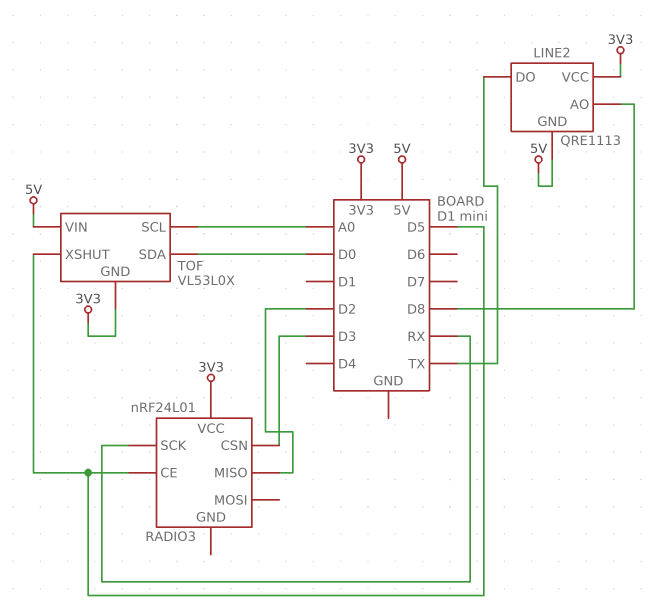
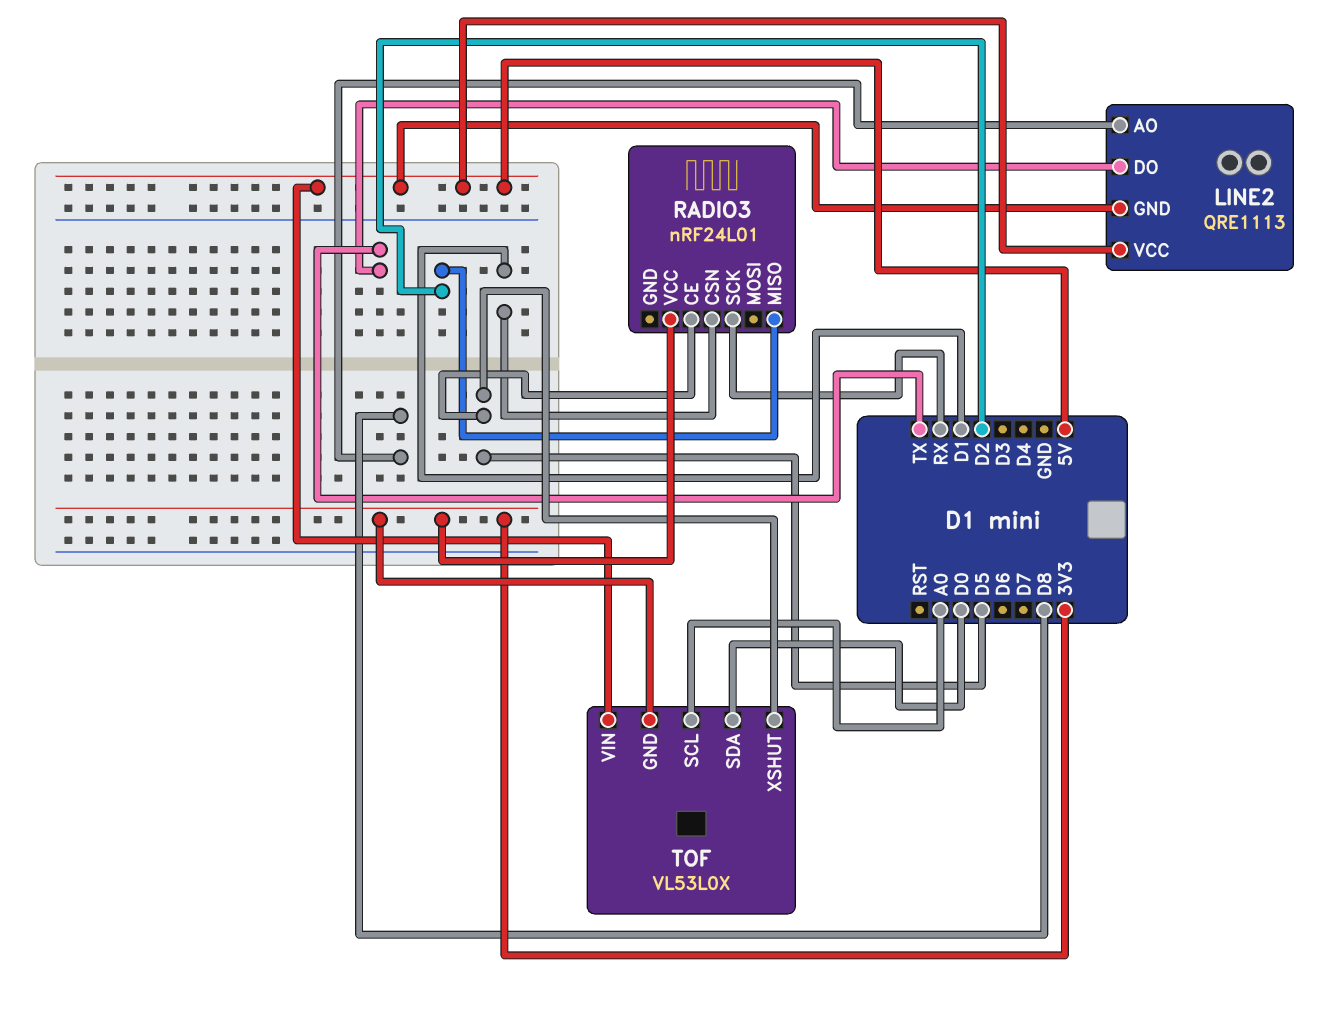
LINE2 pin VCC: 3V3 -> 5V
RADIO3 pin CSN: D3 -> D1

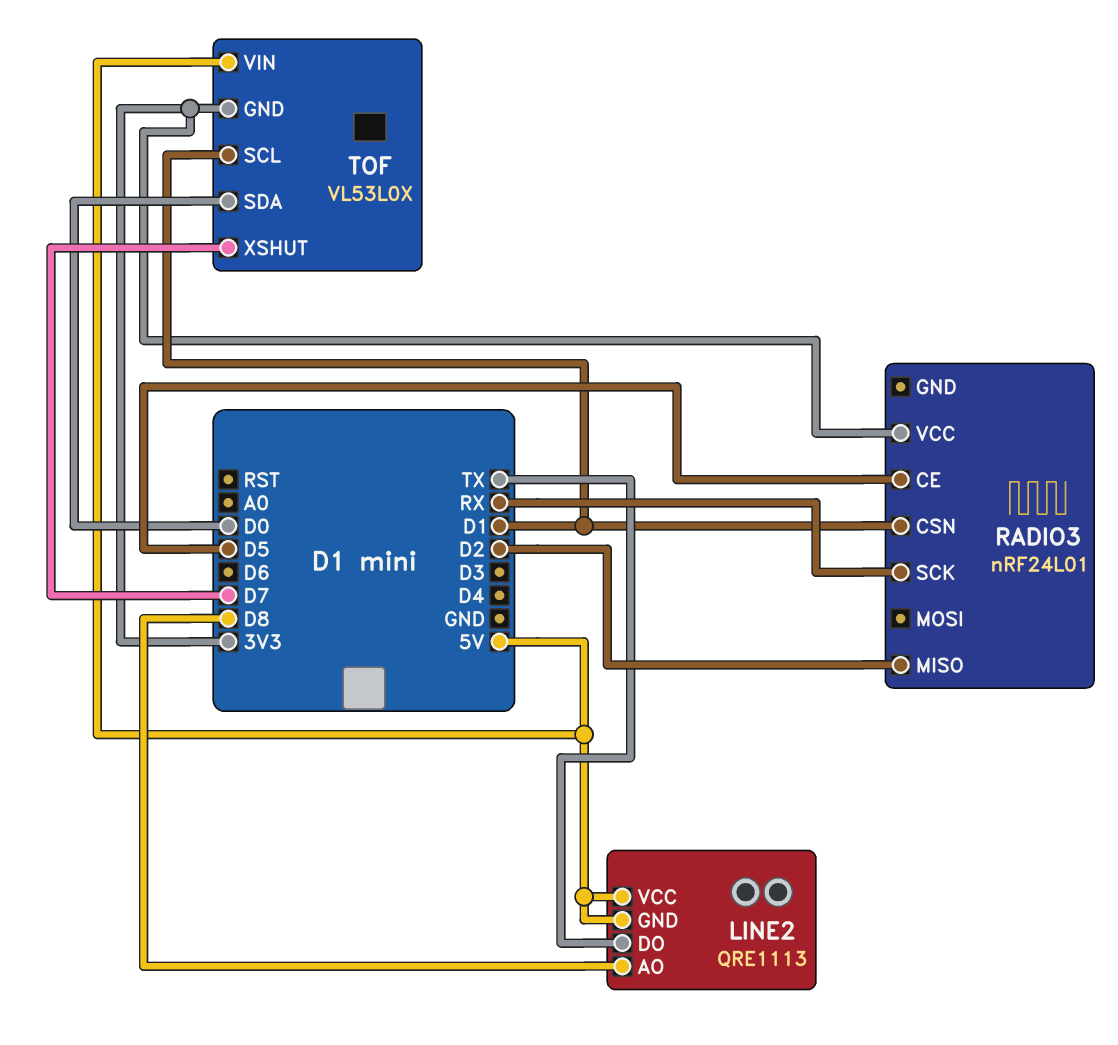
TOF pin SCL: A0 -> D1
TOF pin XSHUT: D5 -> D7

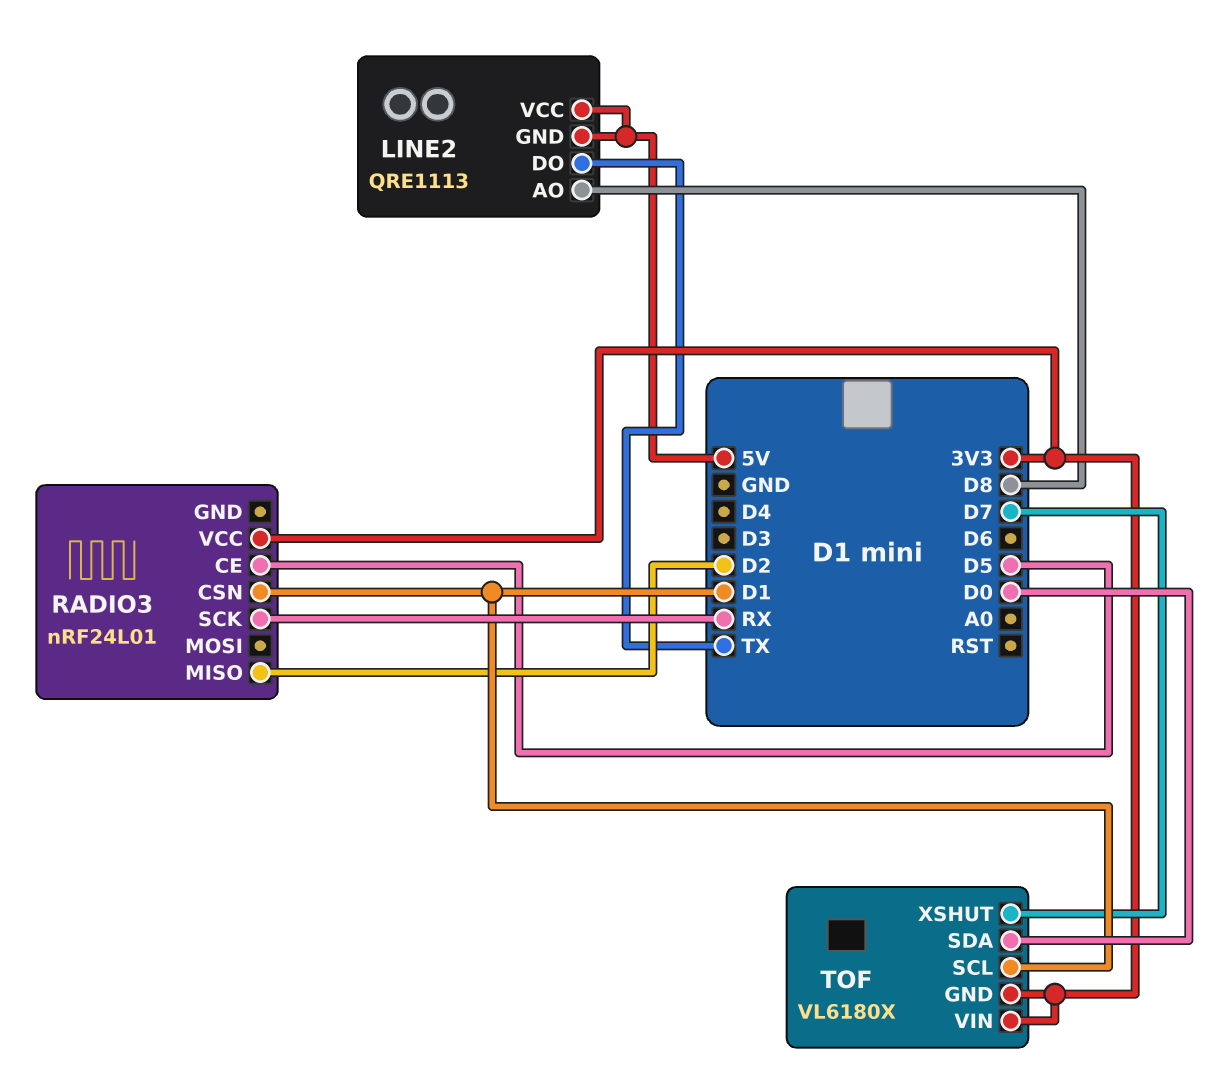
TOF: VL53L0X -> VL6180X
TOF pin VIN: 5V -> 3V3

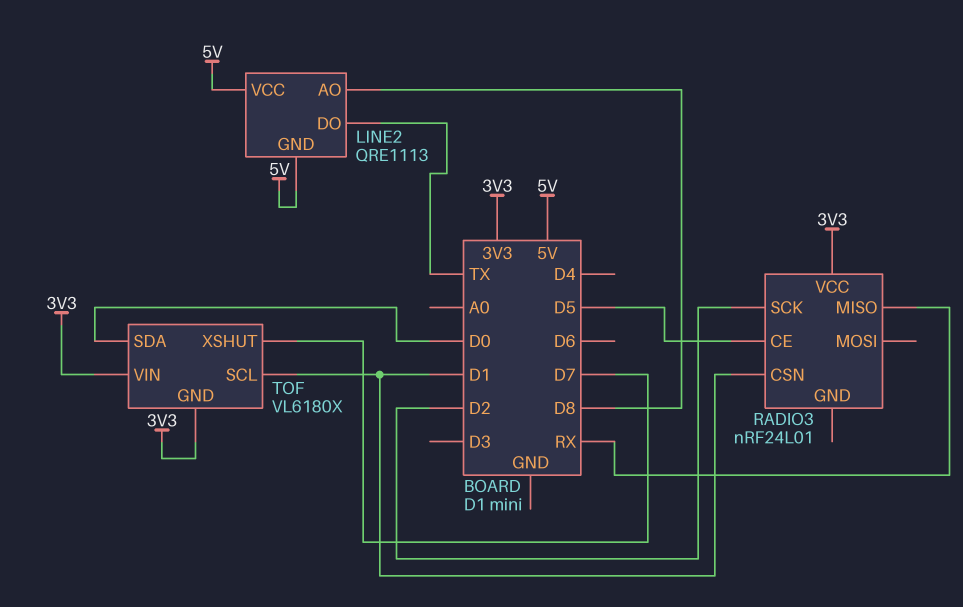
RADIO3 pin MISO: D2 -> RX
RADIO3 pin SCK: RX -> D2

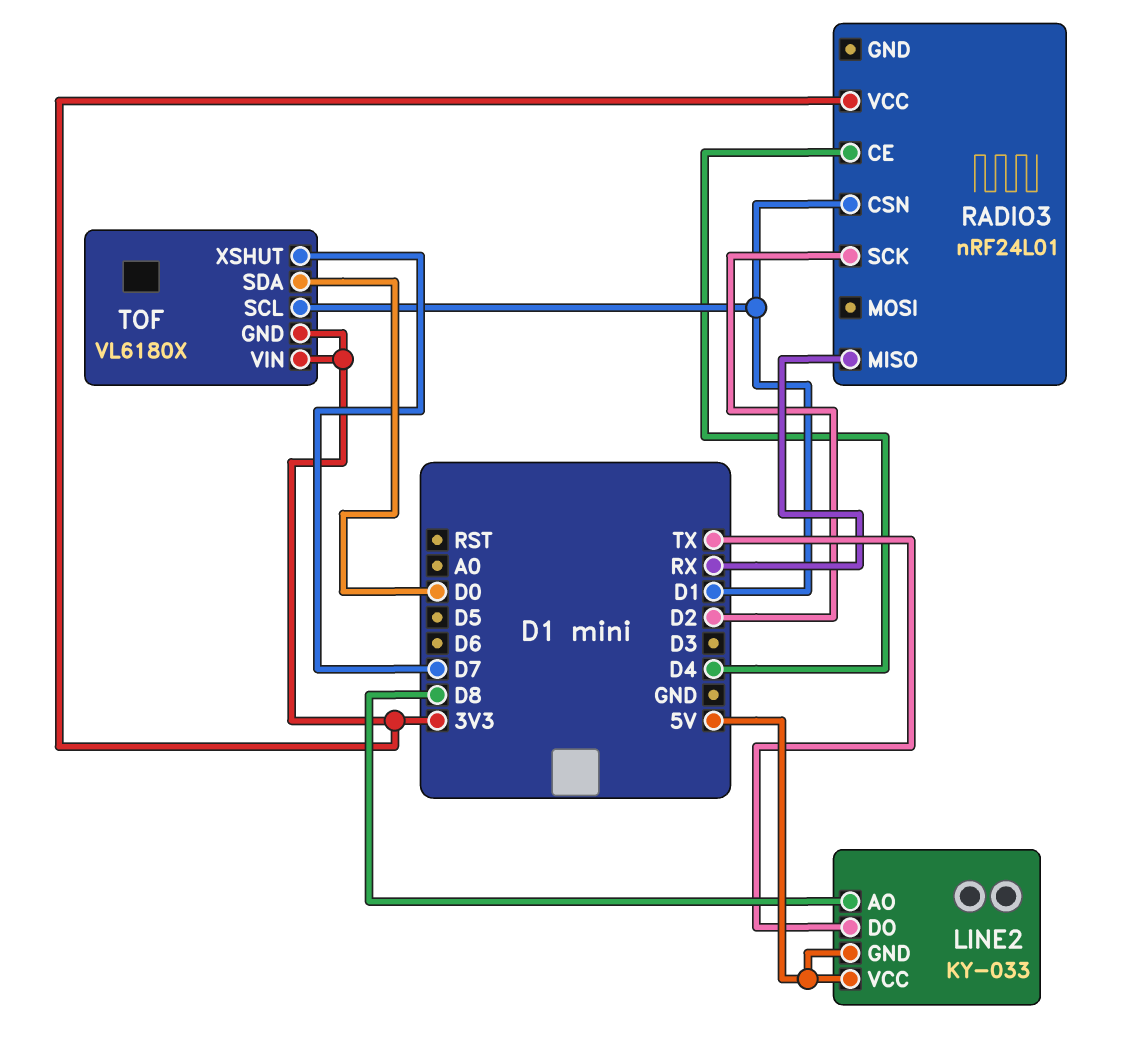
LINE2: QRE1113 -> KY-033
RADIO3 pin CE: D5 -> D4

